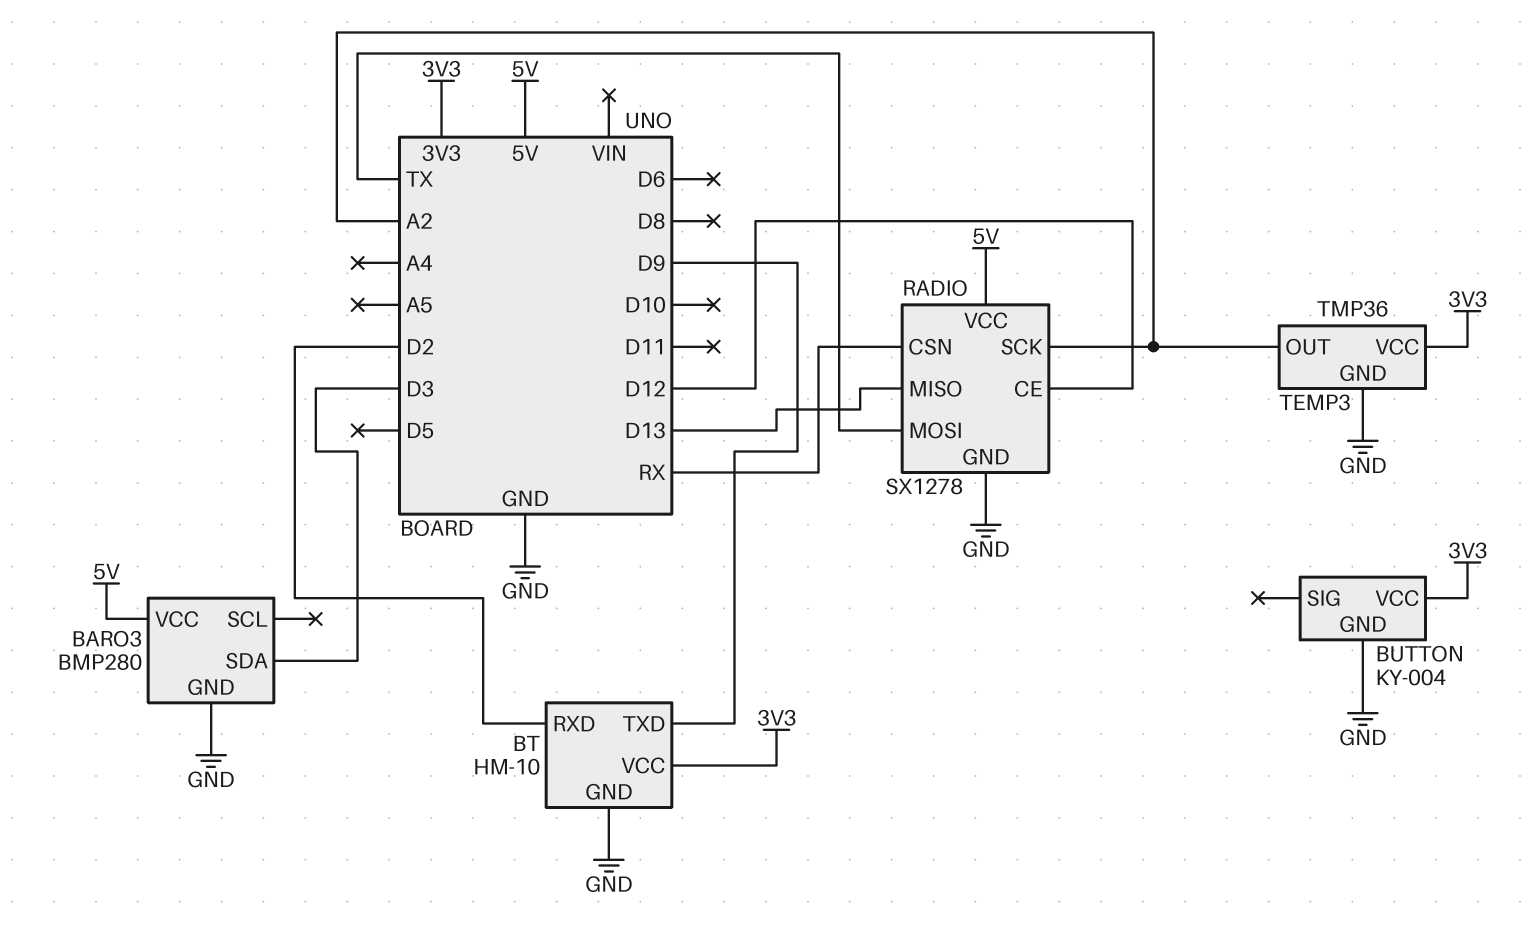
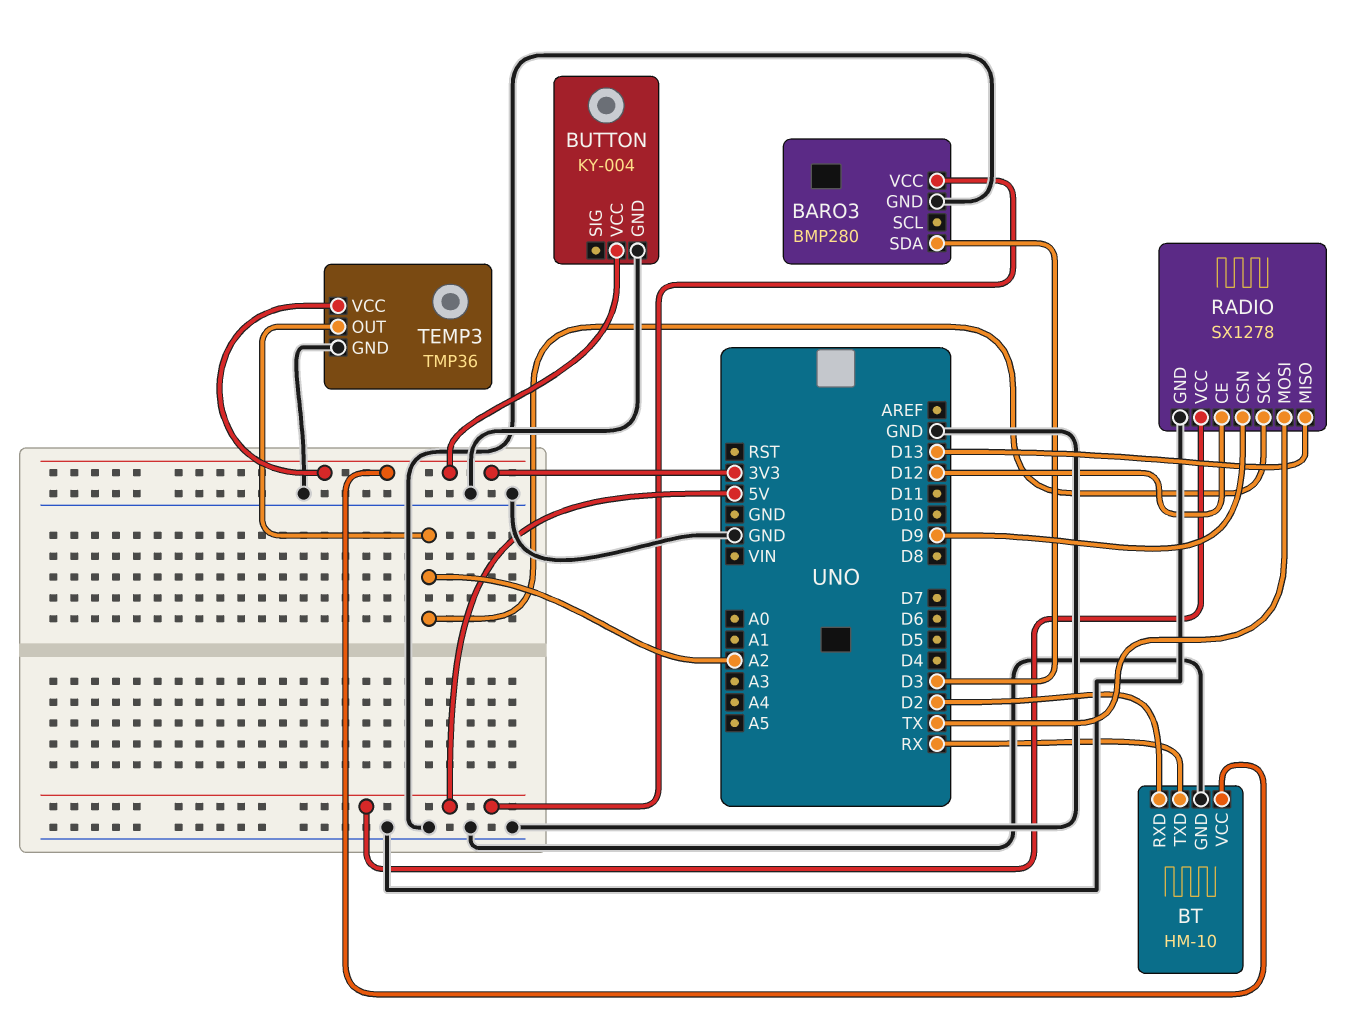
BT pin TXD: D9 -> RX
RADIO pin CSN: RX -> D9

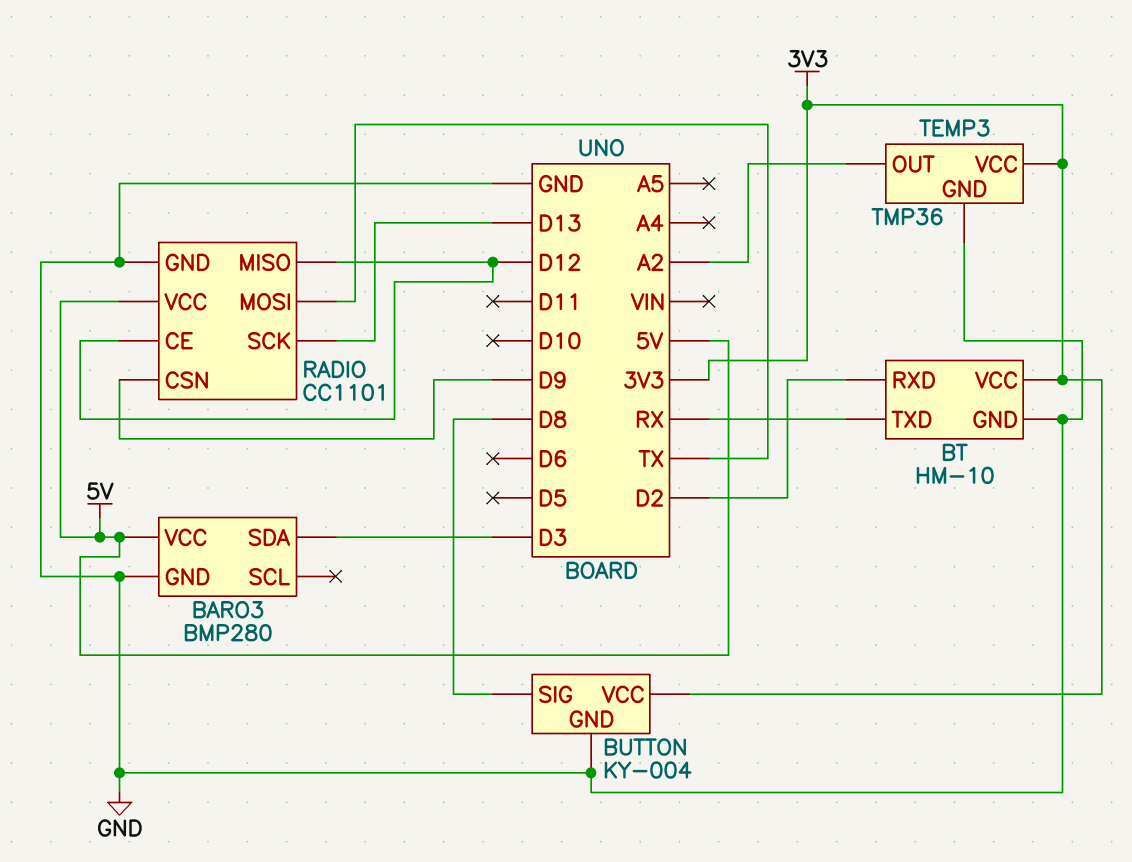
BUTTON pin SIG: none -> D8
RADIO: SX1278 -> CC1101
RADIO pin MISO: D13 -> D12
RADIO pin SCK: A2 -> D13

